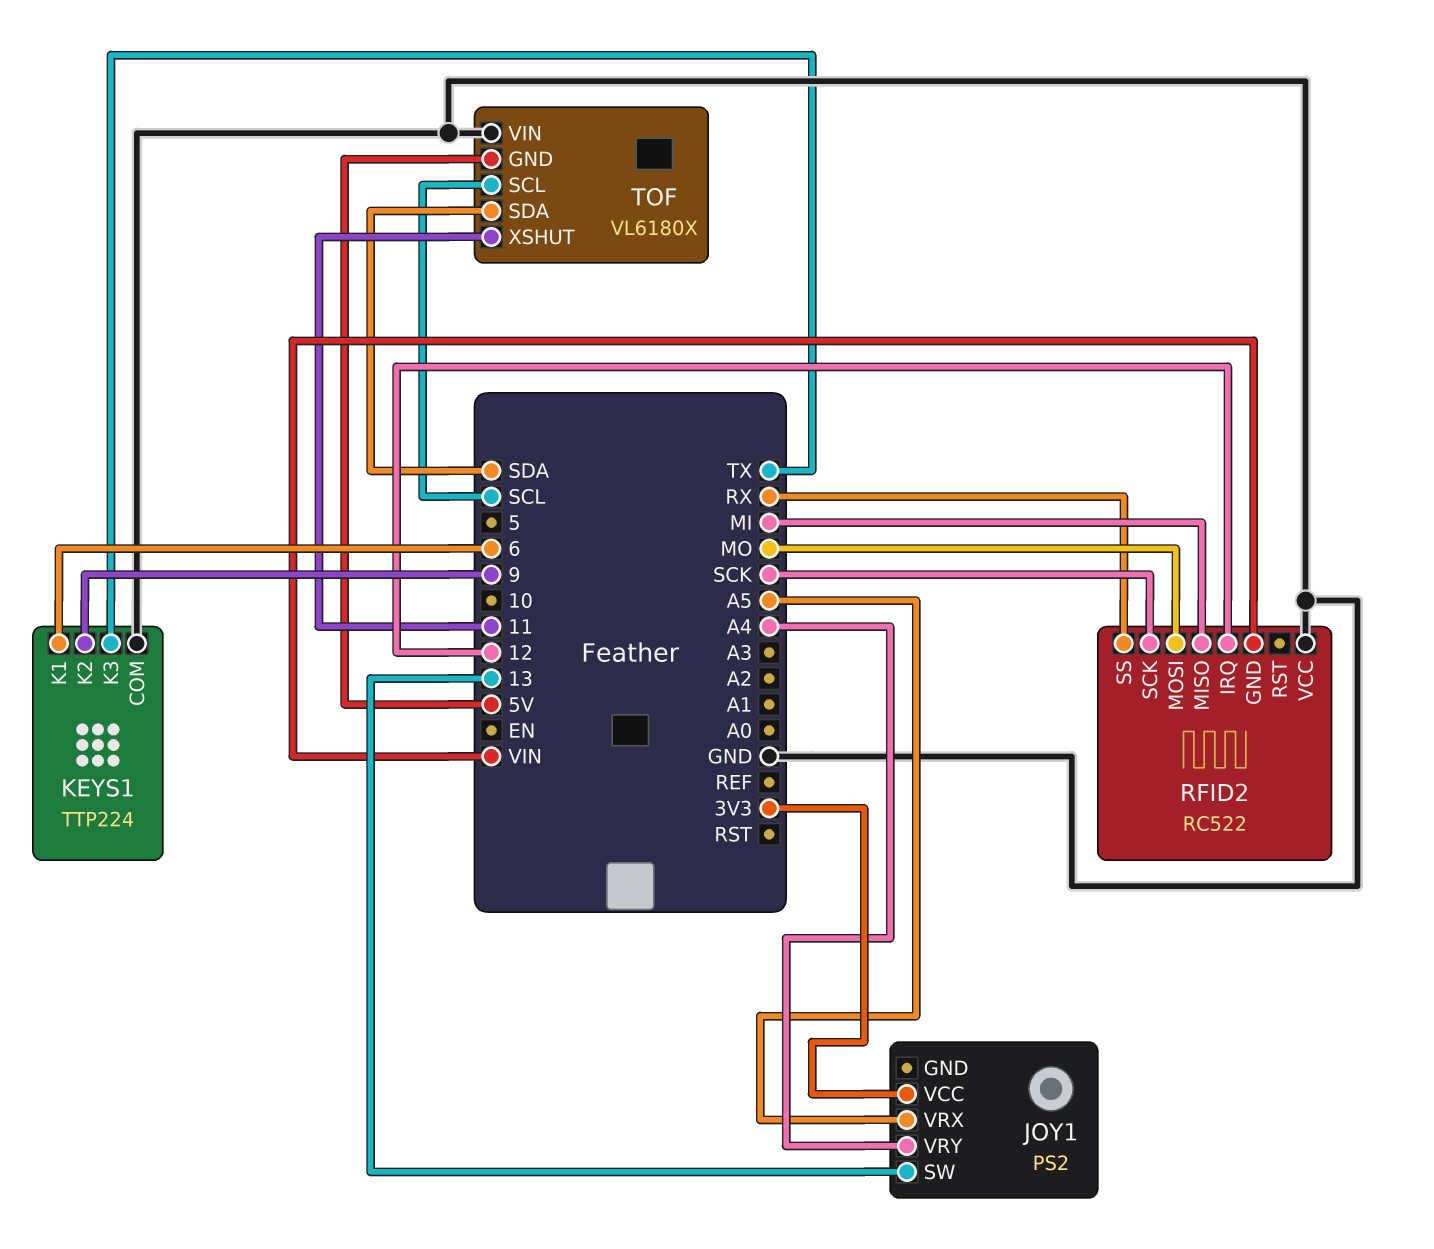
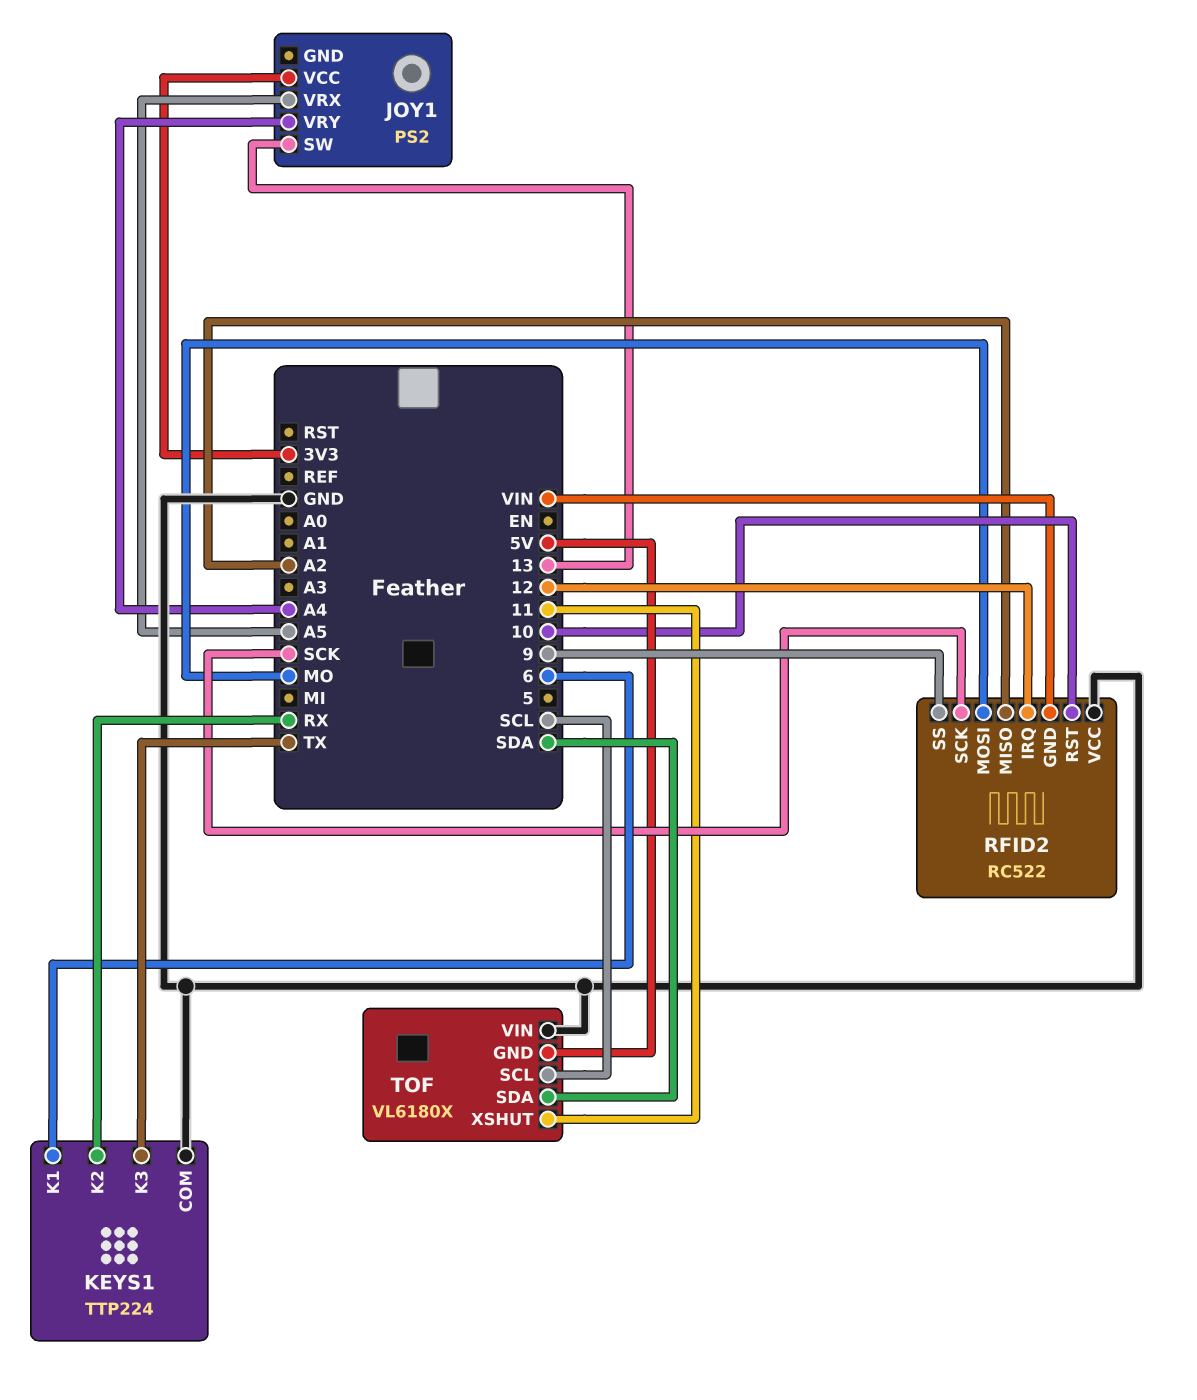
KEYS1 pin K2: 9 -> RX
RFID2 pin MISO: MI -> A2
RFID2 pin RST: none -> 10
RFID2 pin SS: RX -> 9

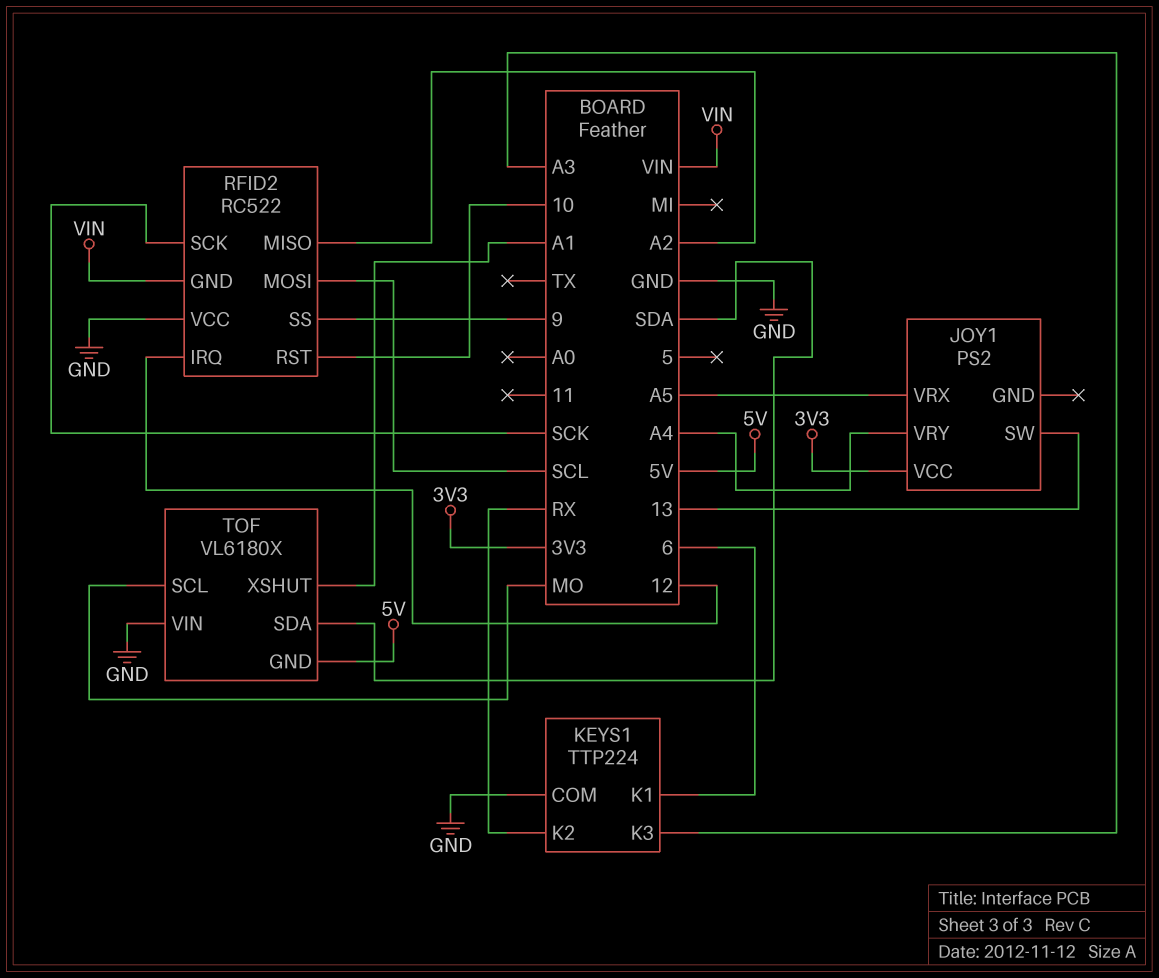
KEYS1 pin K3: TX -> A3
RFID2 pin MOSI: MO -> SCL
TOF pin SCL: SCL -> MO
TOF pin XSHUT: 11 -> A1

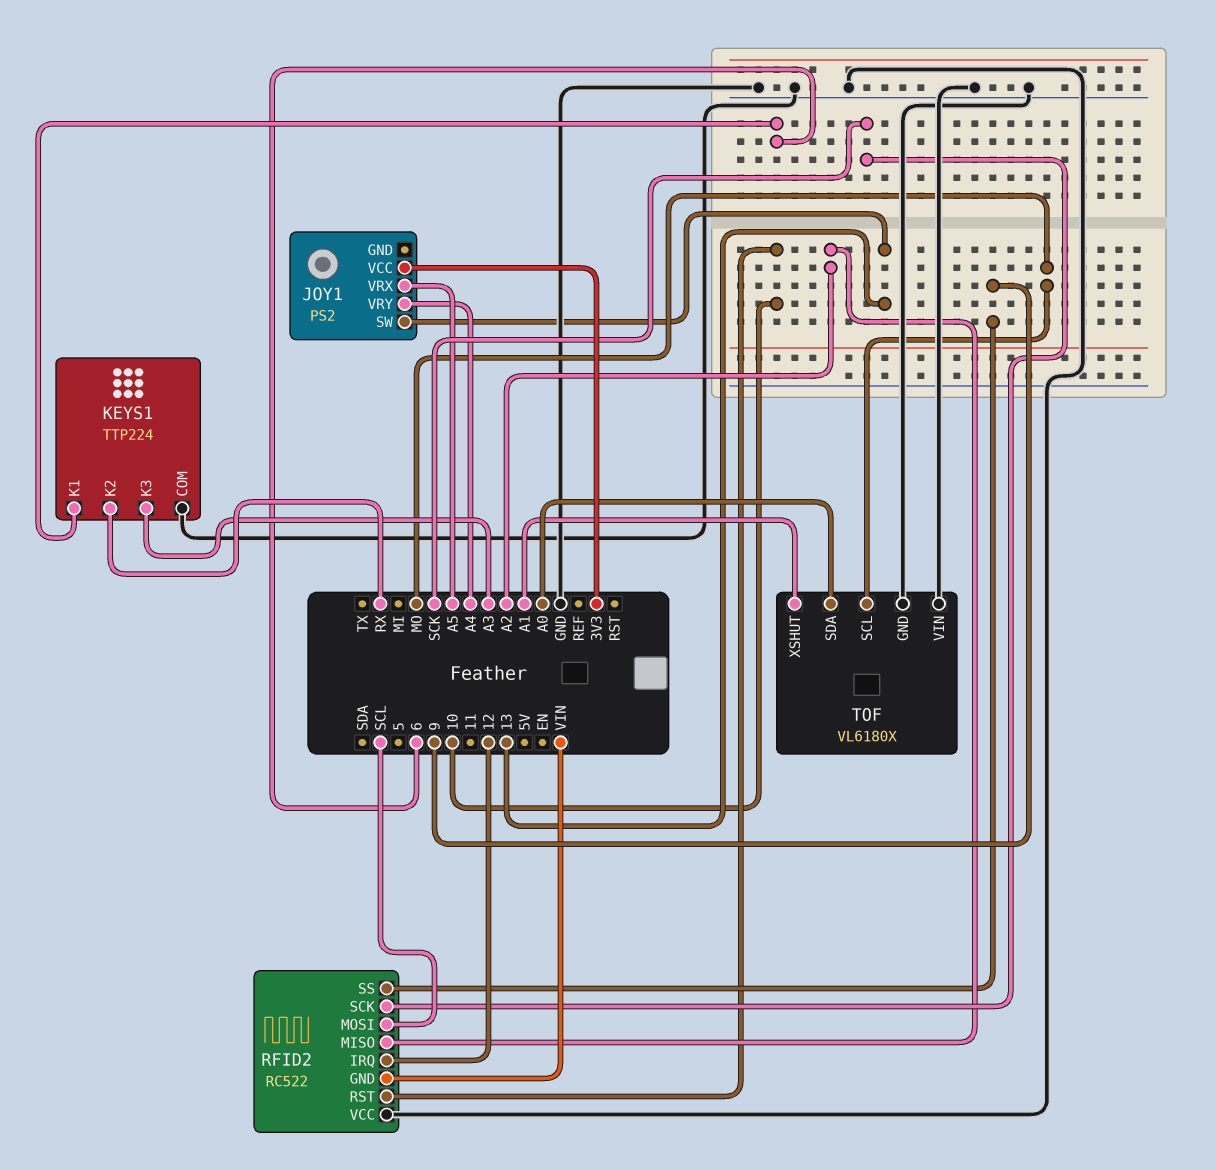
TOF pin GND: 5V -> GND
TOF pin SDA: SDA -> A0

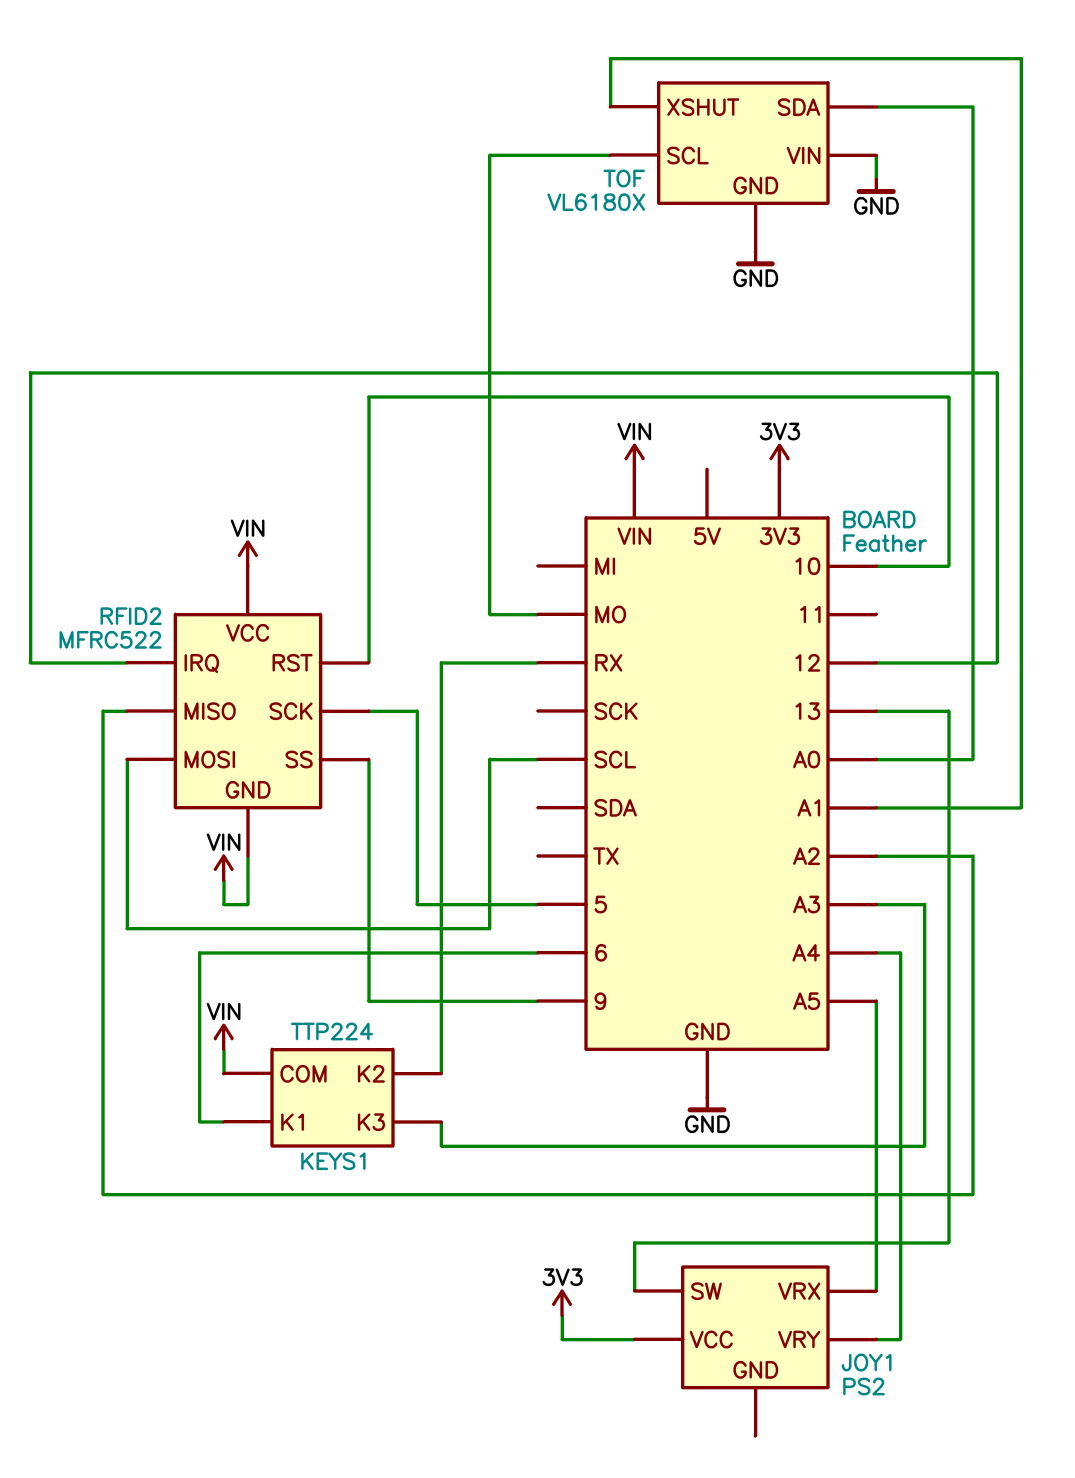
KEYS1 pin COM: GND -> VIN
RFID2: RC522 -> MFRC522
RFID2 pin SCK: SCK -> 5
RFID2 pin VCC: GND -> VIN

